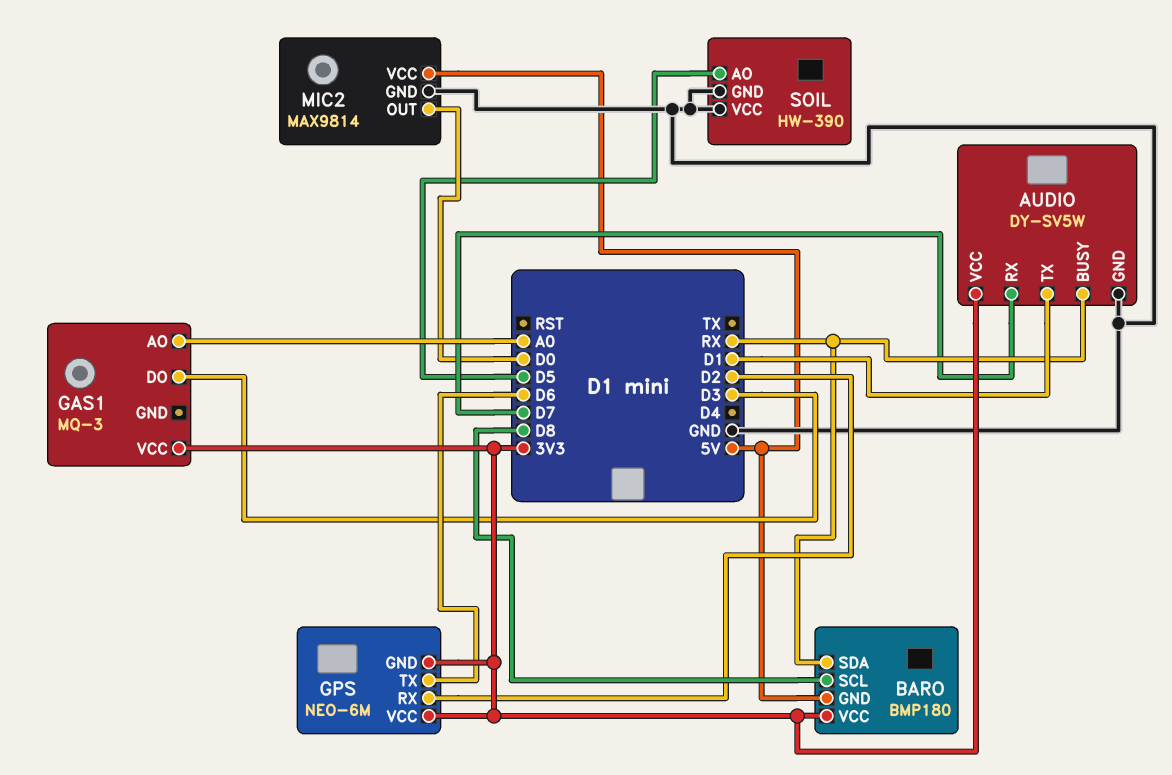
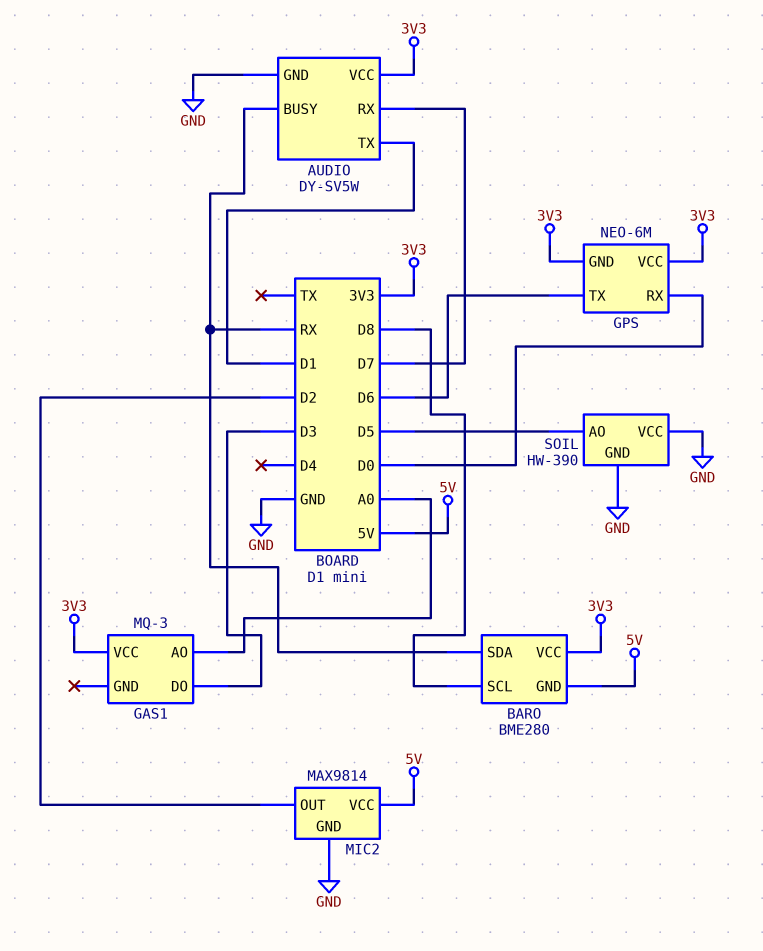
BARO: BMP180 -> BME280
GPS pin RX: D2 -> D0
MIC2 pin OUT: D0 -> D2

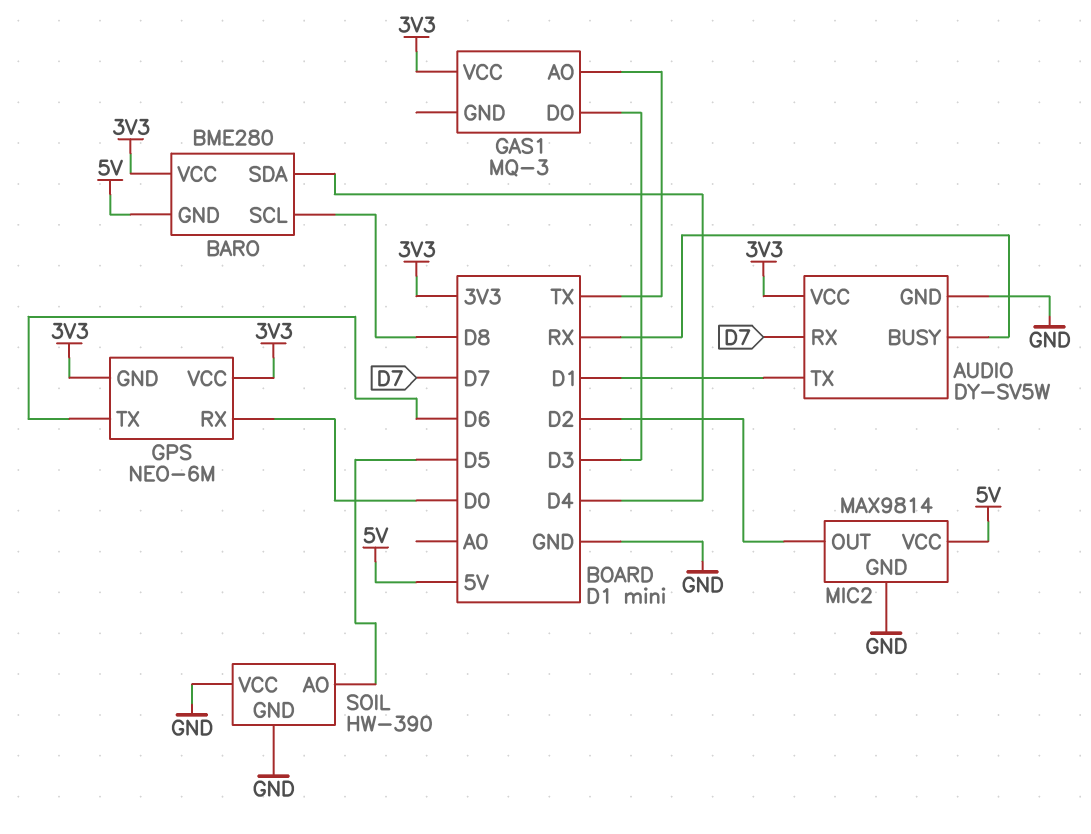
BARO pin SDA: RX -> D4
GAS1 pin AO: A0 -> TX

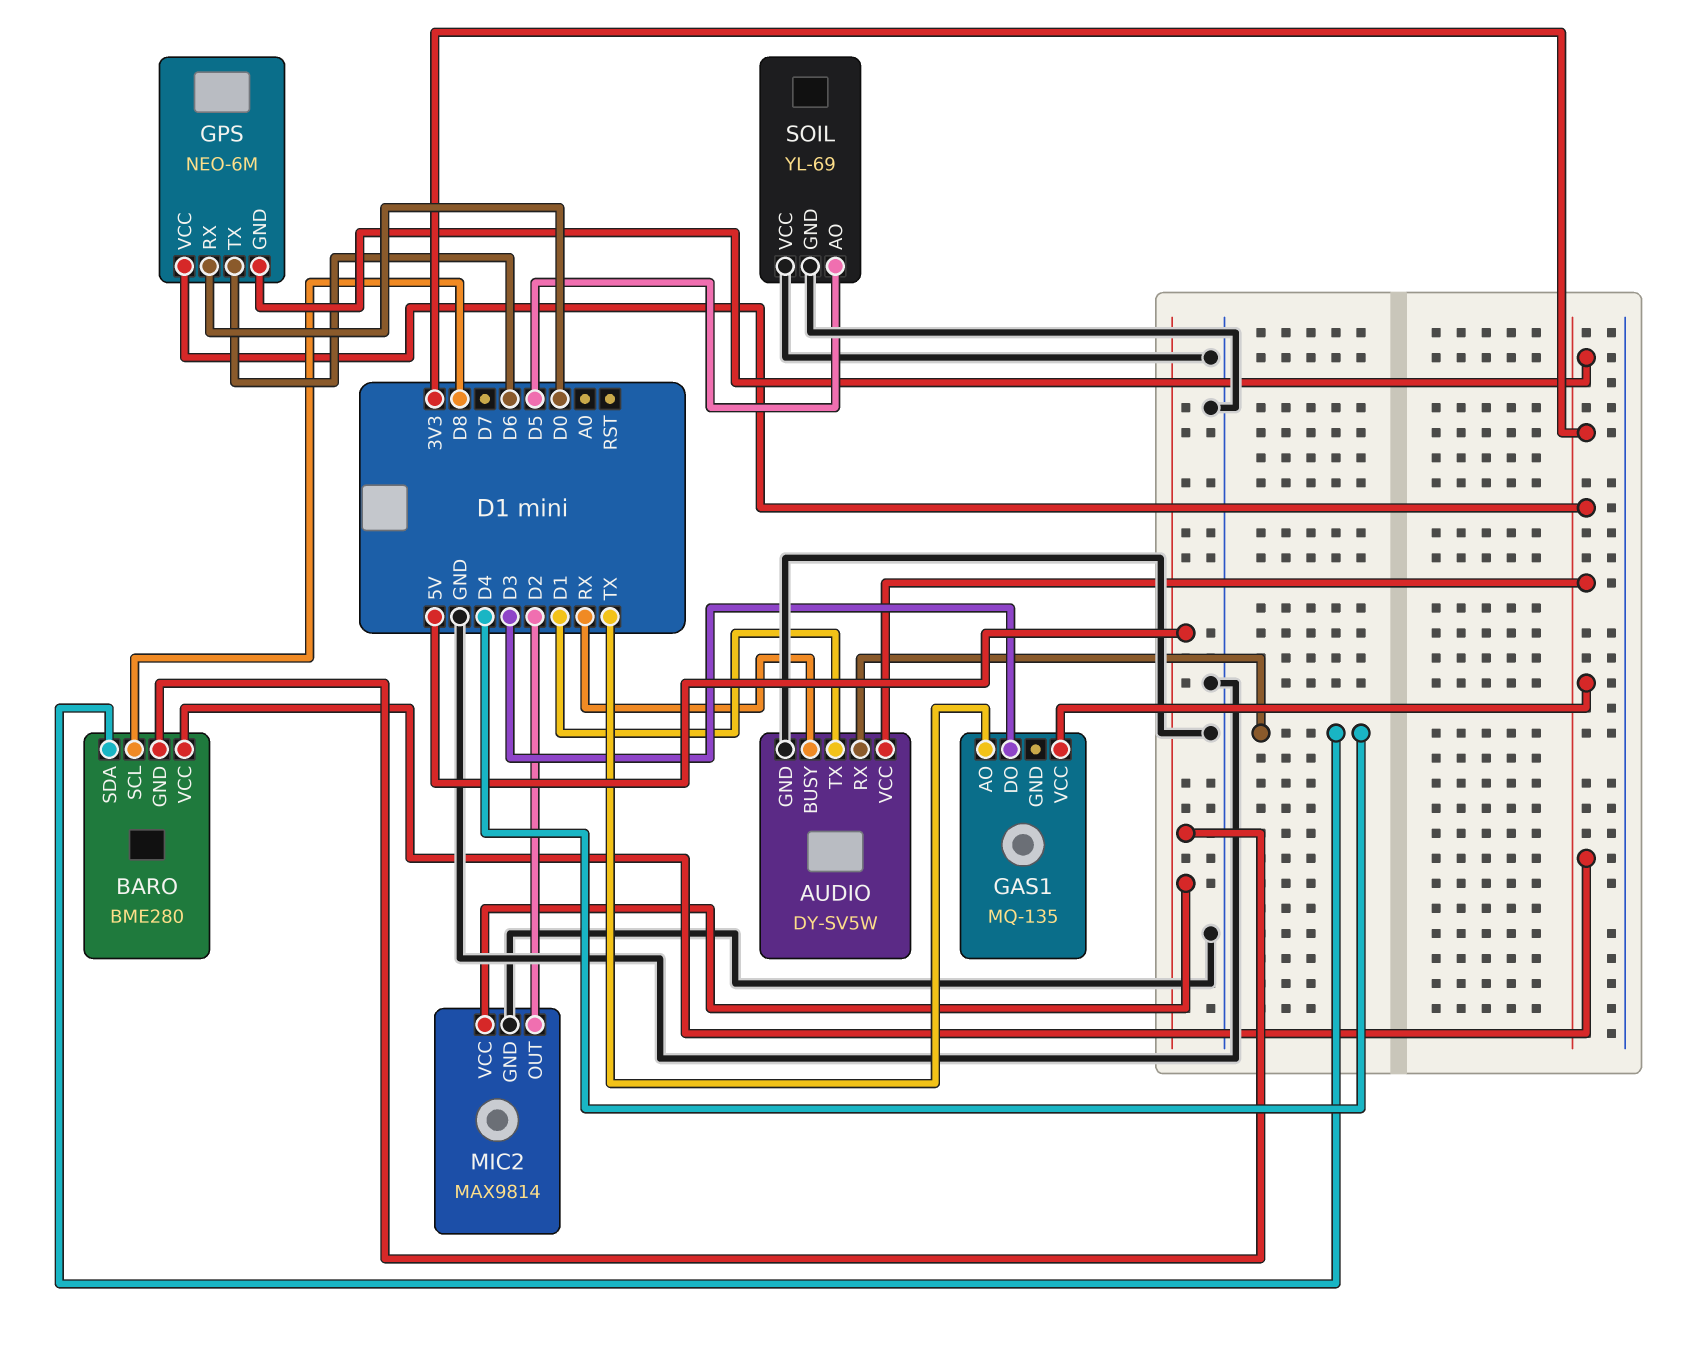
AUDIO pin RX: D7 -> D4
GAS1: MQ-3 -> MQ-135
SOIL: HW-390 -> YL-69

